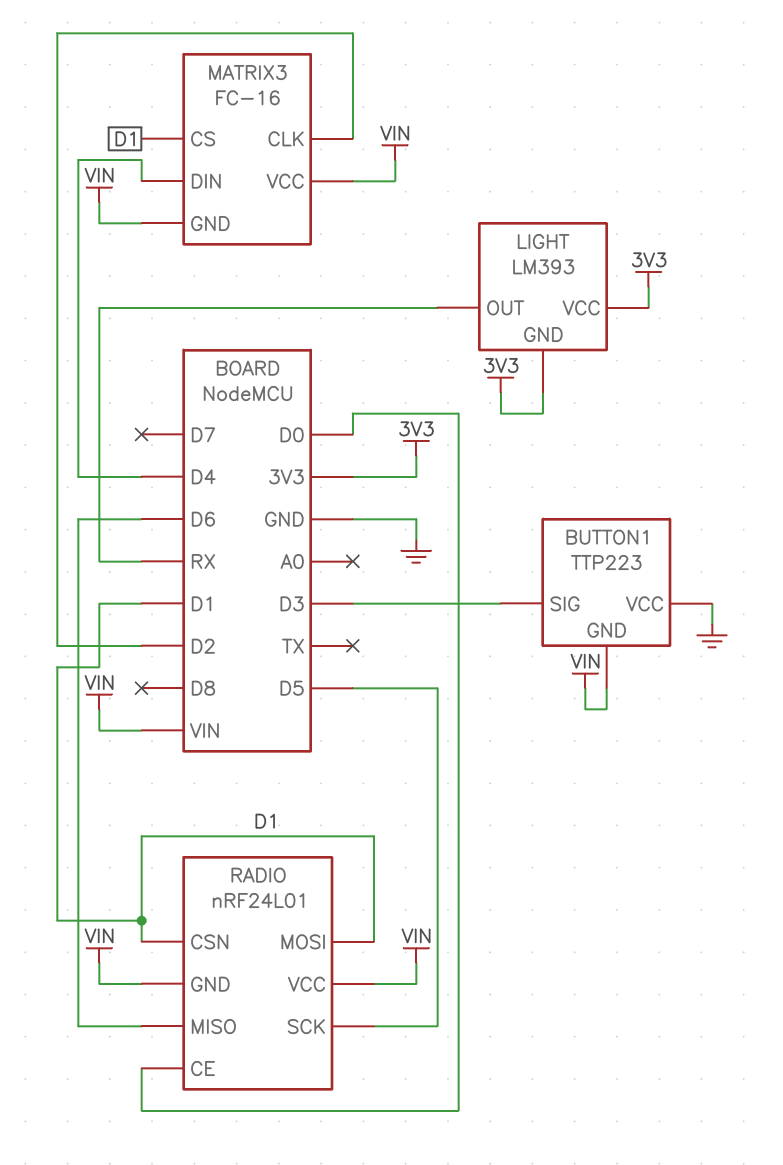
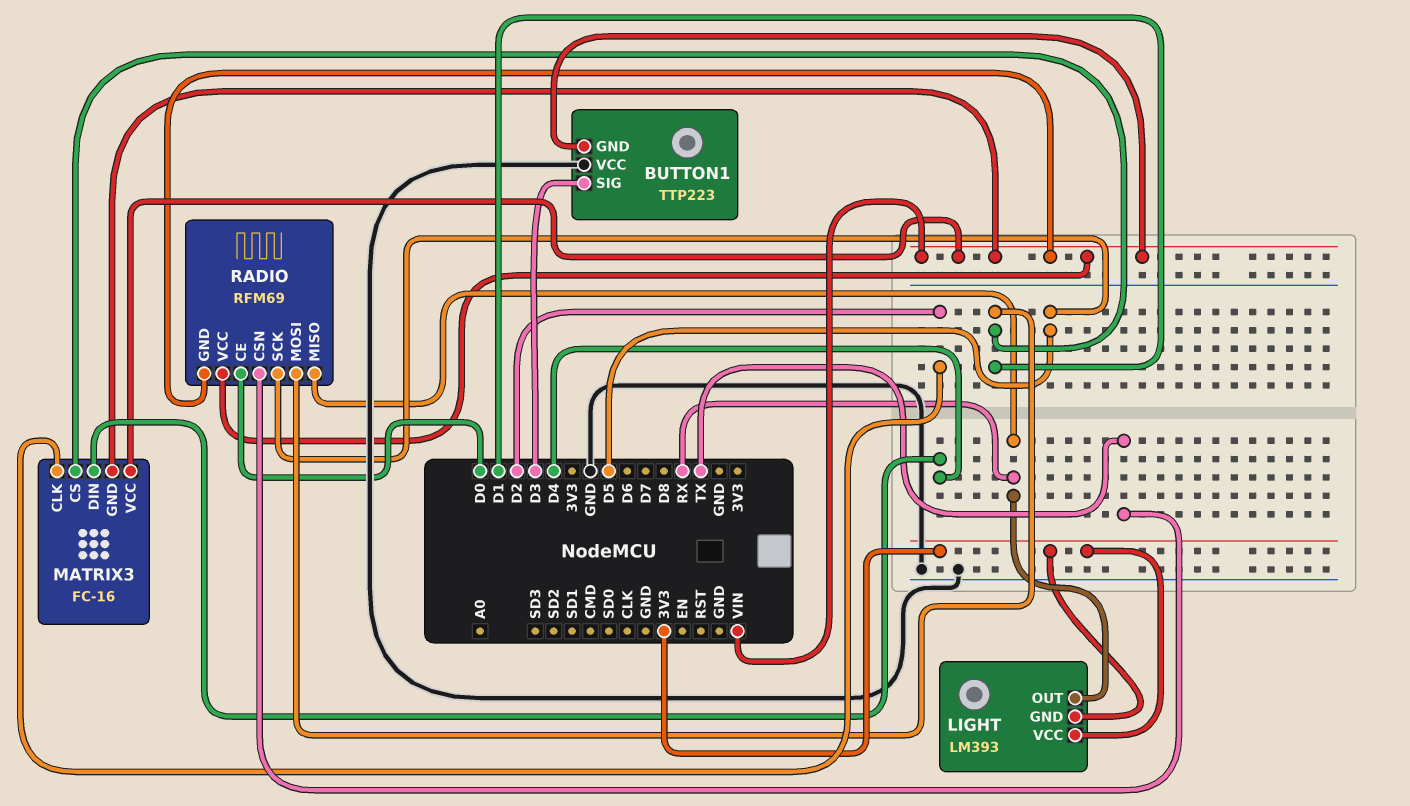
RADIO: nRF24L01 -> RFM69
RADIO pin CSN: D1 -> TX
RADIO pin MISO: D6 -> RX

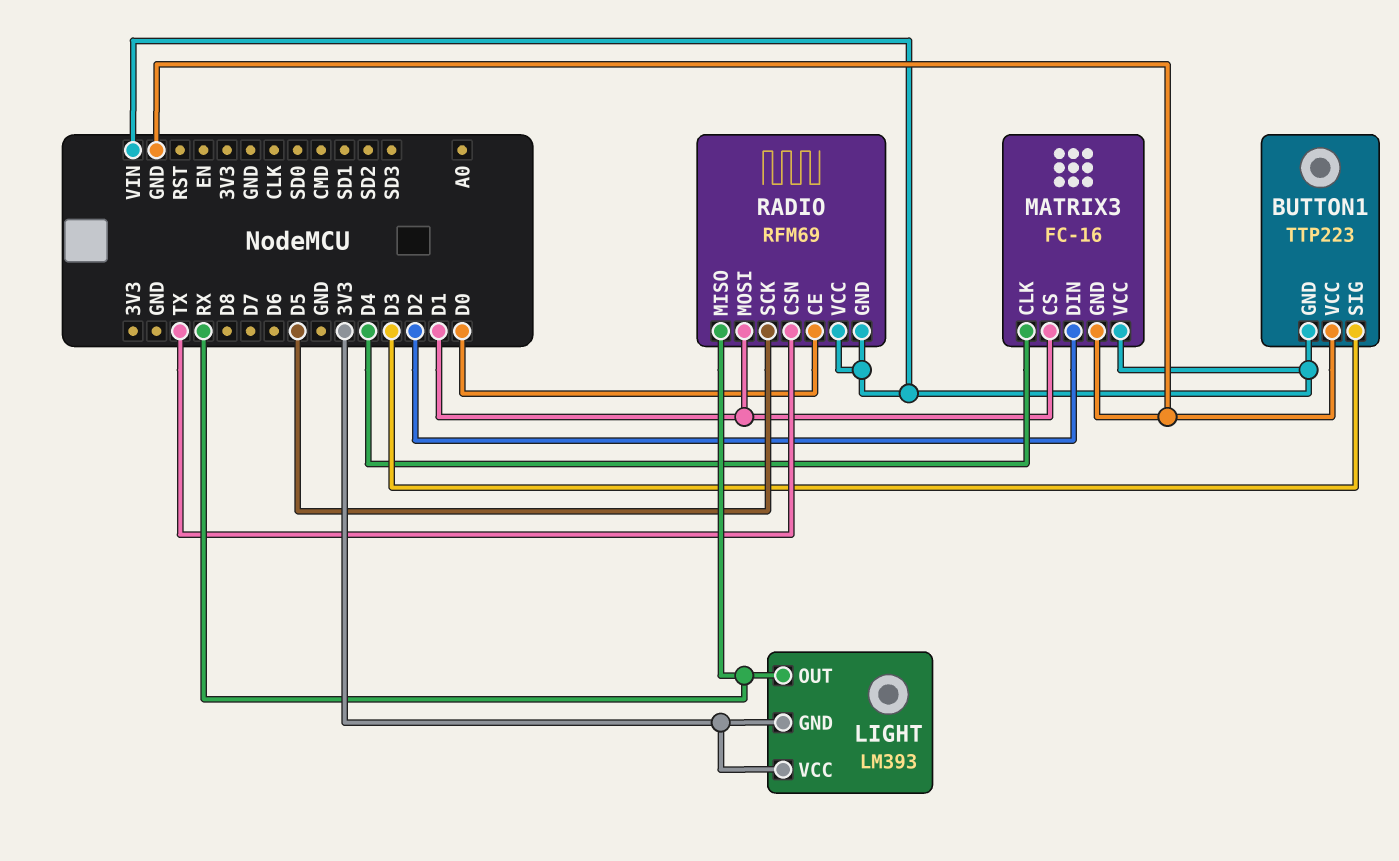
MATRIX3 pin CLK: D2 -> D4
MATRIX3 pin DIN: D4 -> D2
MATRIX3 pin GND: VIN -> GND

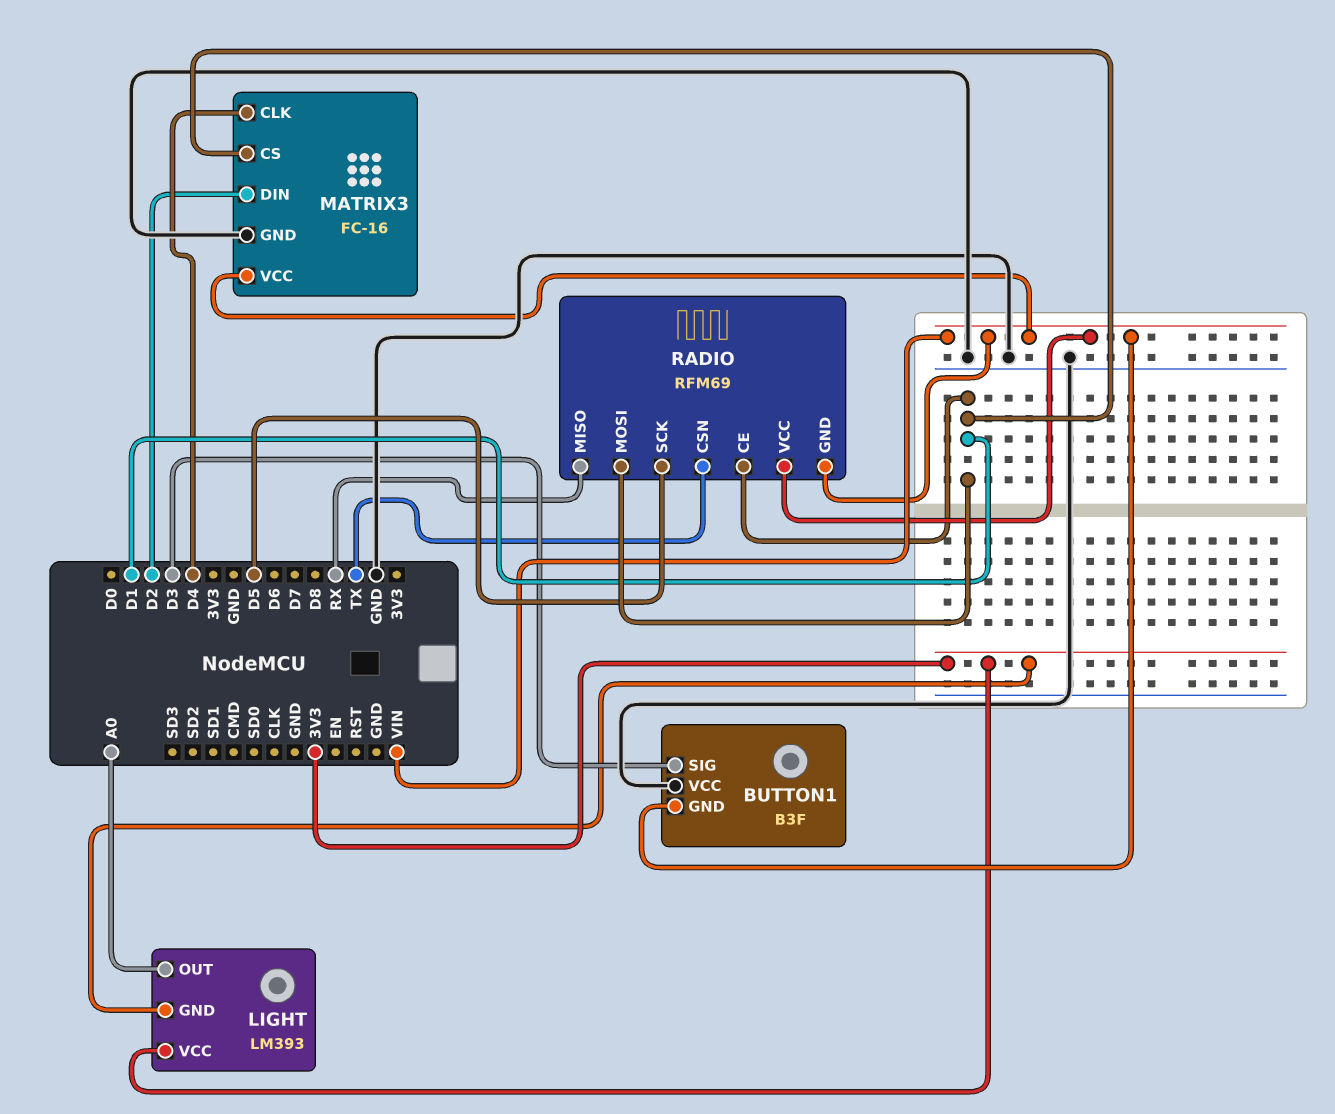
BUTTON1: TTP223 -> B3F
LIGHT pin OUT: RX -> A0
RADIO pin CE: D0 -> D1

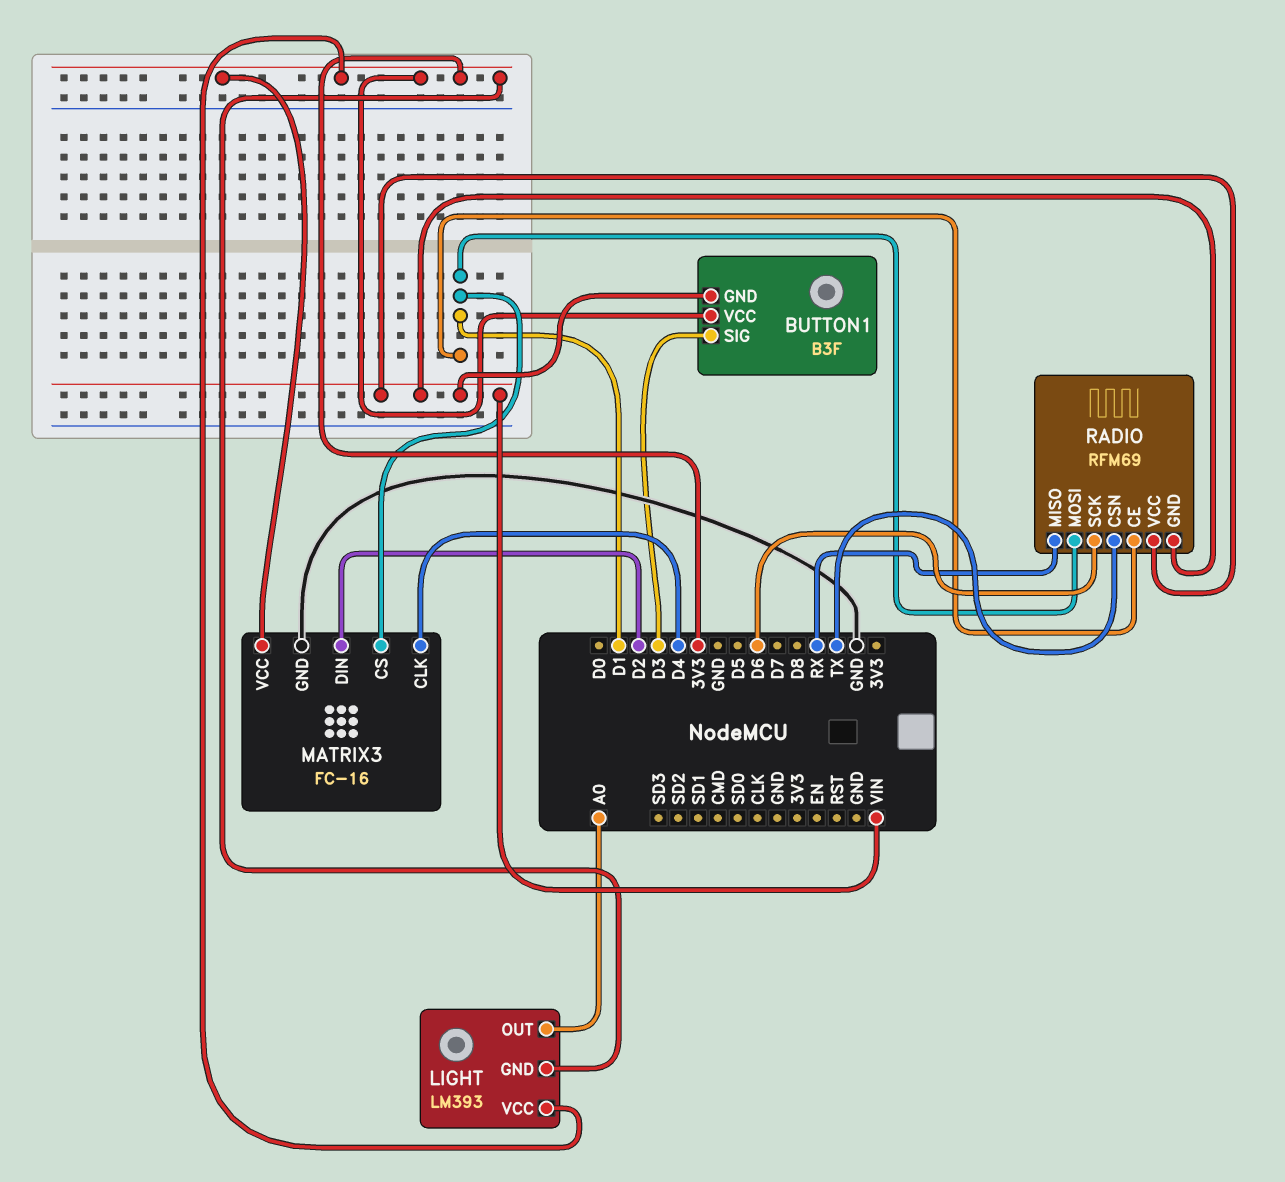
BUTTON1 pin VCC: GND -> 3V3
MATRIX3 pin VCC: VIN -> 3V3
RADIO pin SCK: D5 -> D6

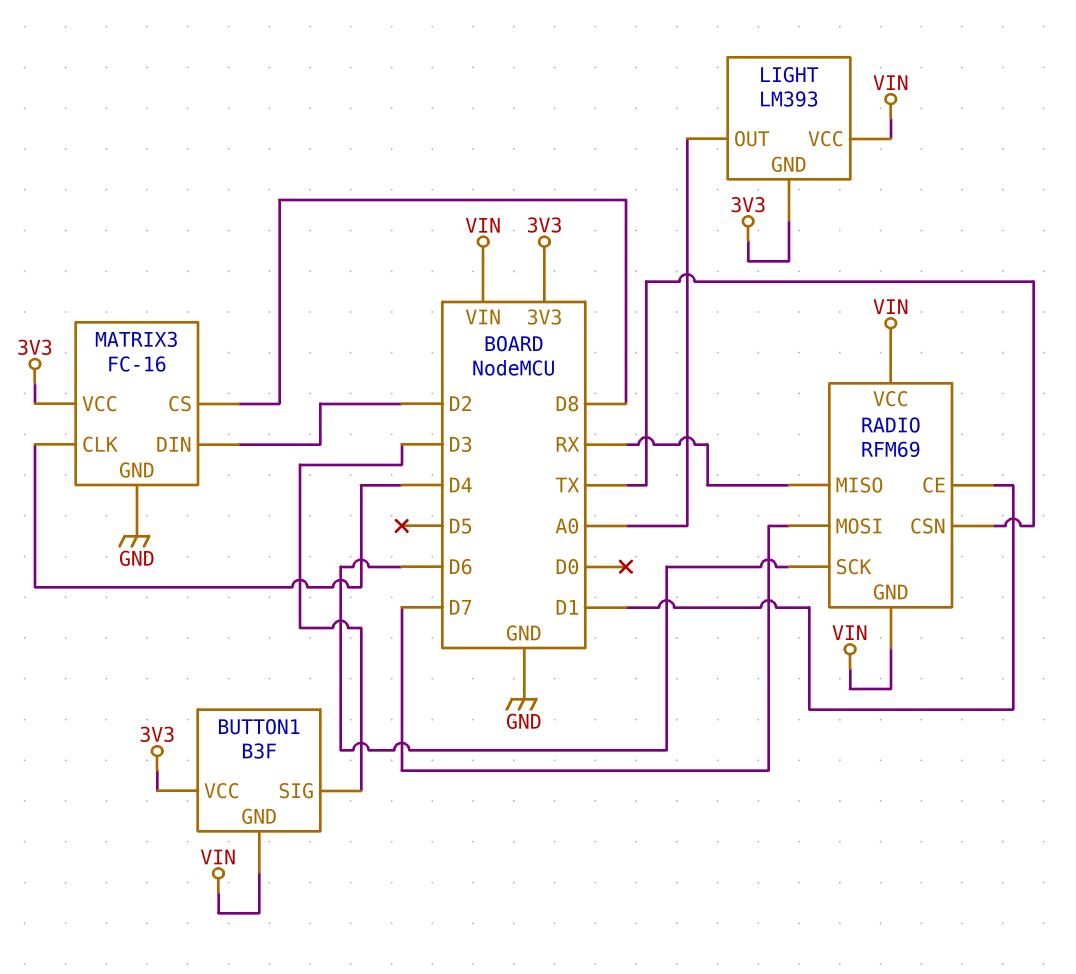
LIGHT pin VCC: 3V3 -> VIN
MATRIX3 pin CS: D1 -> D8
RADIO pin MOSI: D1 -> D7

